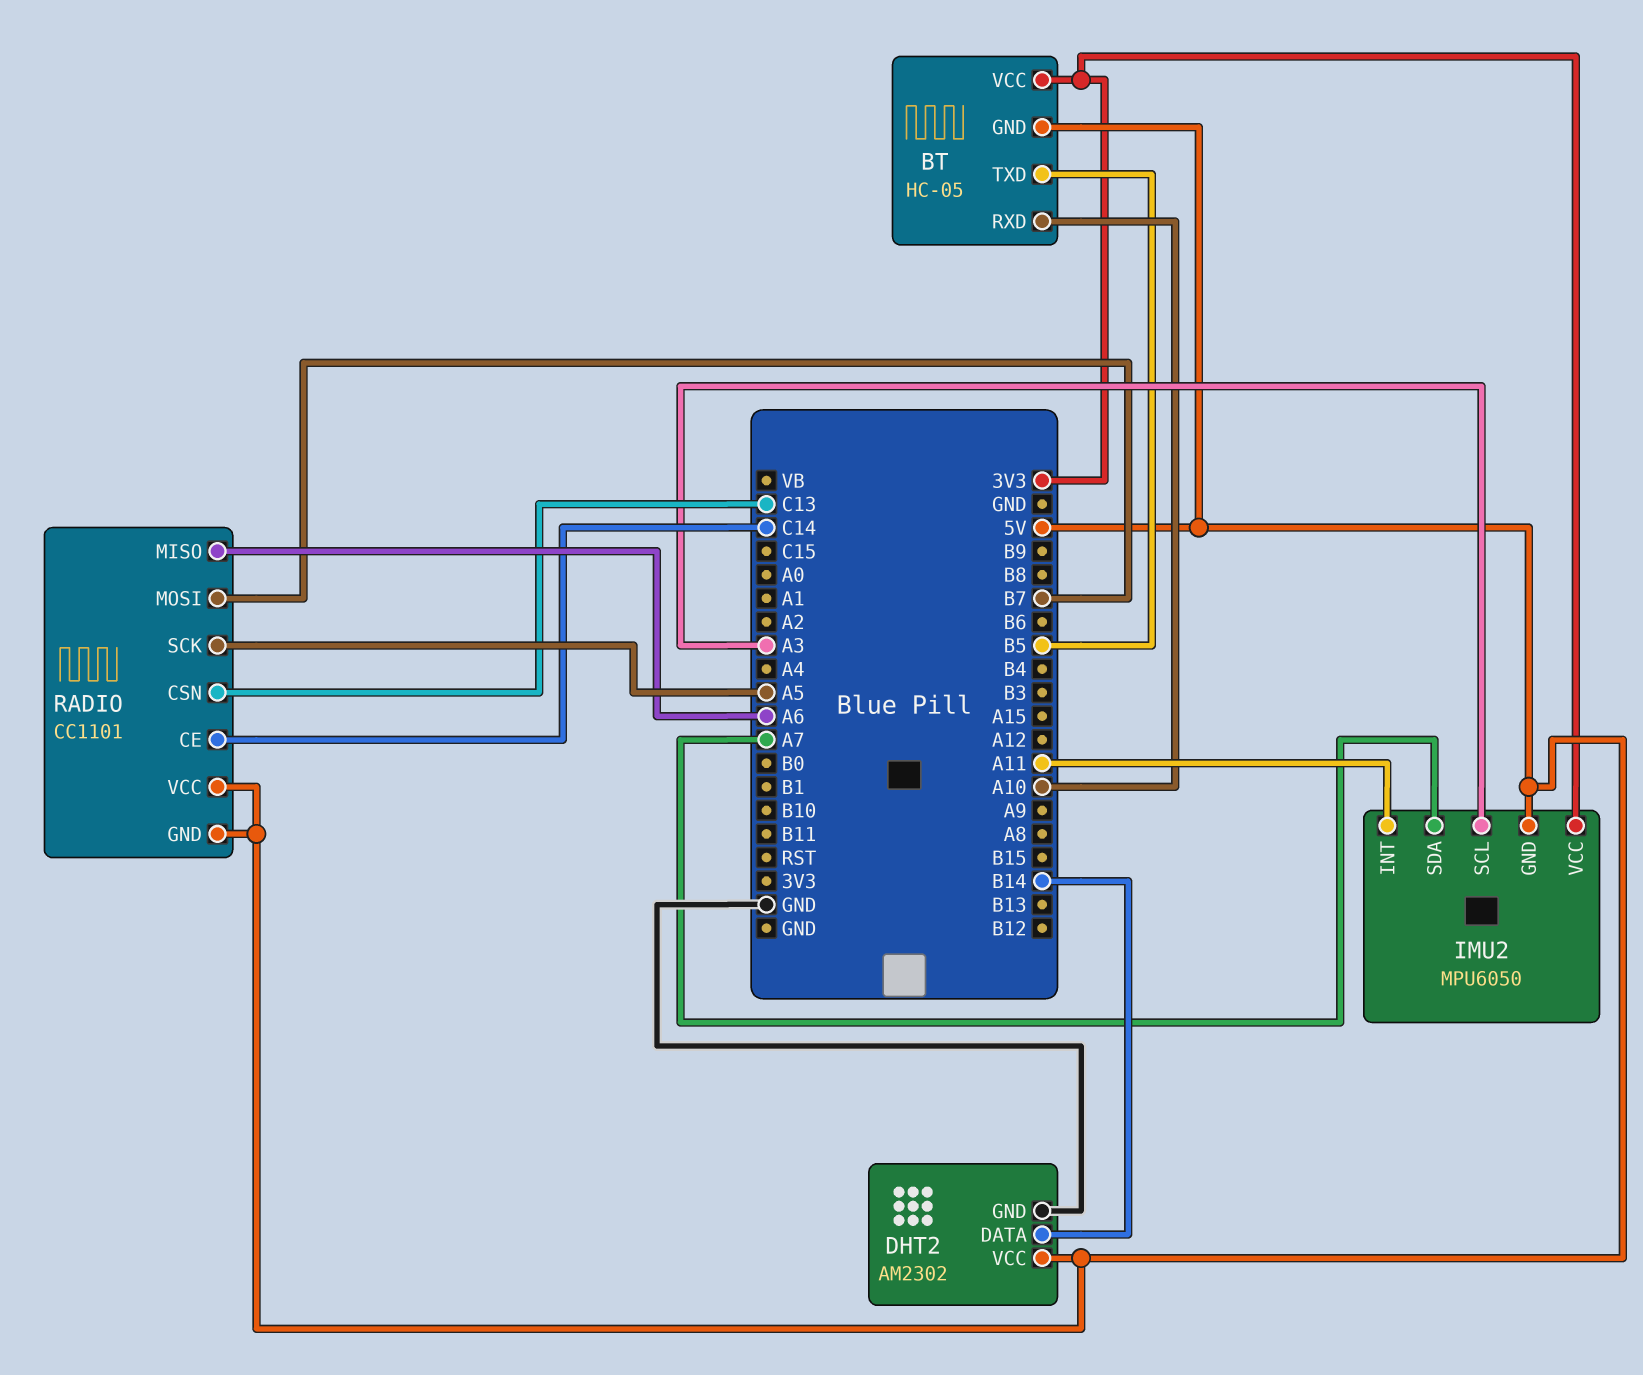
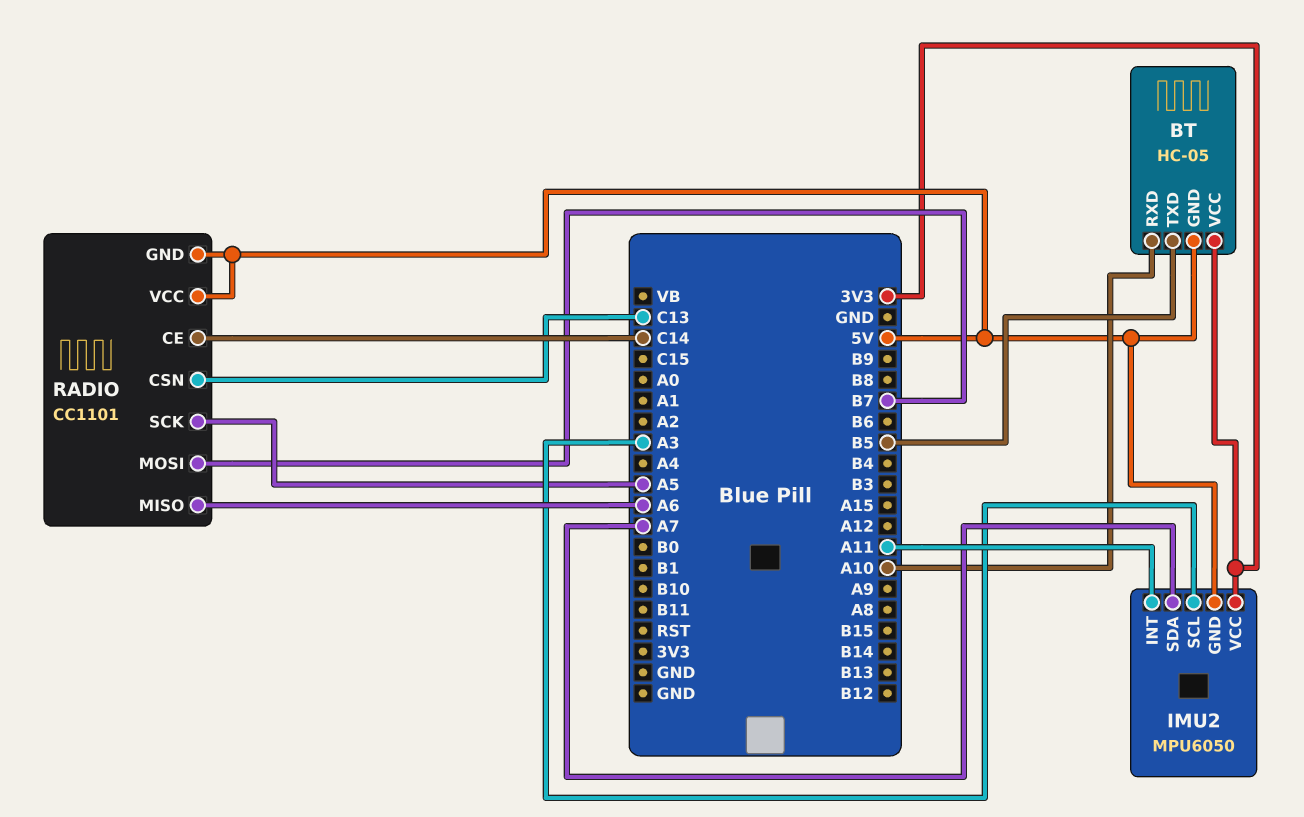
DHT2: AM2302 -> none
DHT2 pin DATA: B14 -> none
DHT2 pin GND: GND -> none
DHT2 pin VCC: 5V -> none

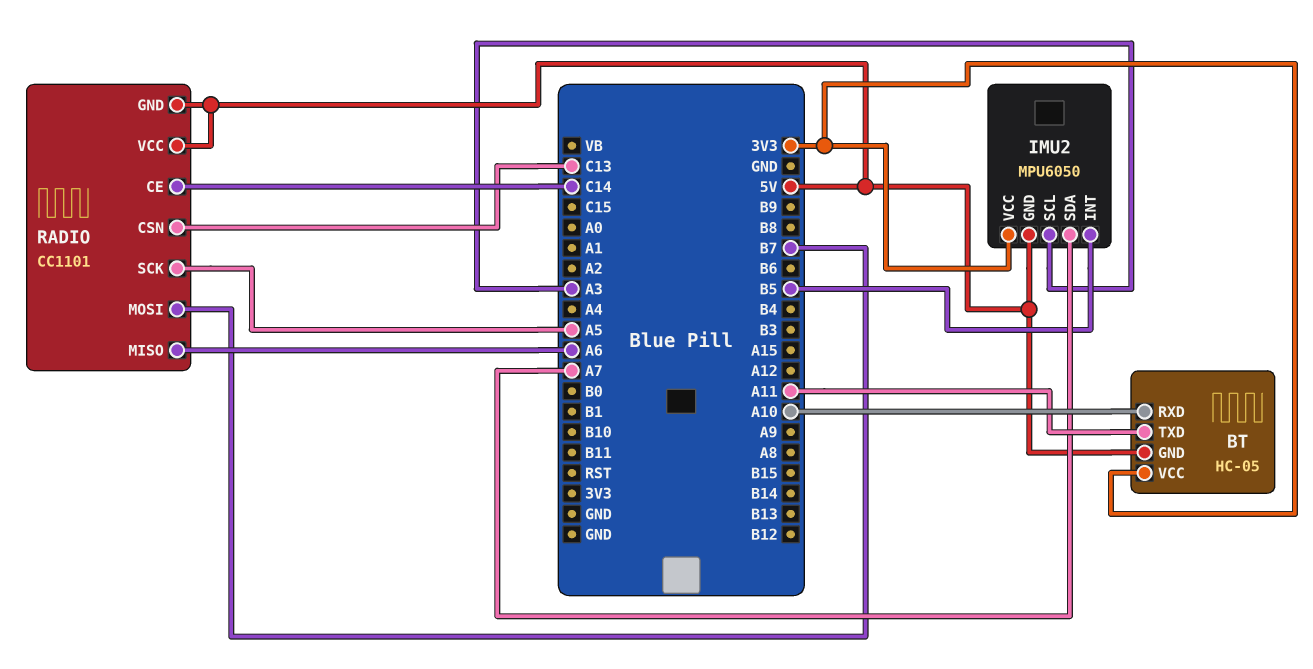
BT pin TXD: B5 -> A11
IMU2 pin INT: A11 -> B5

